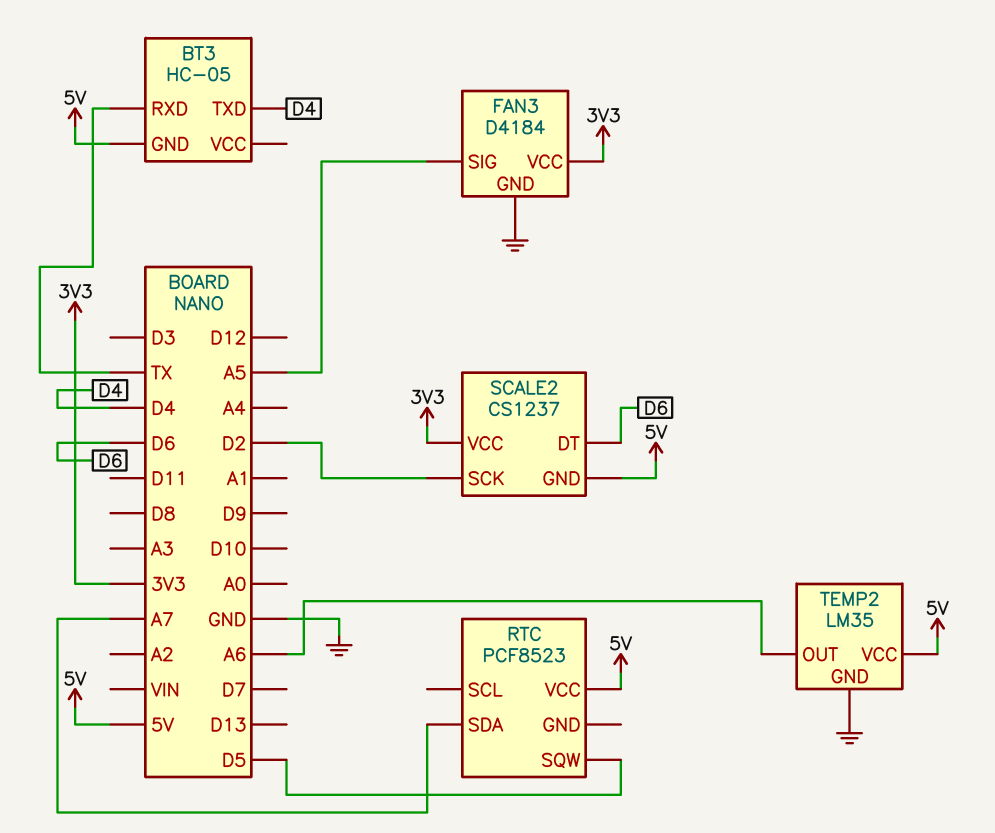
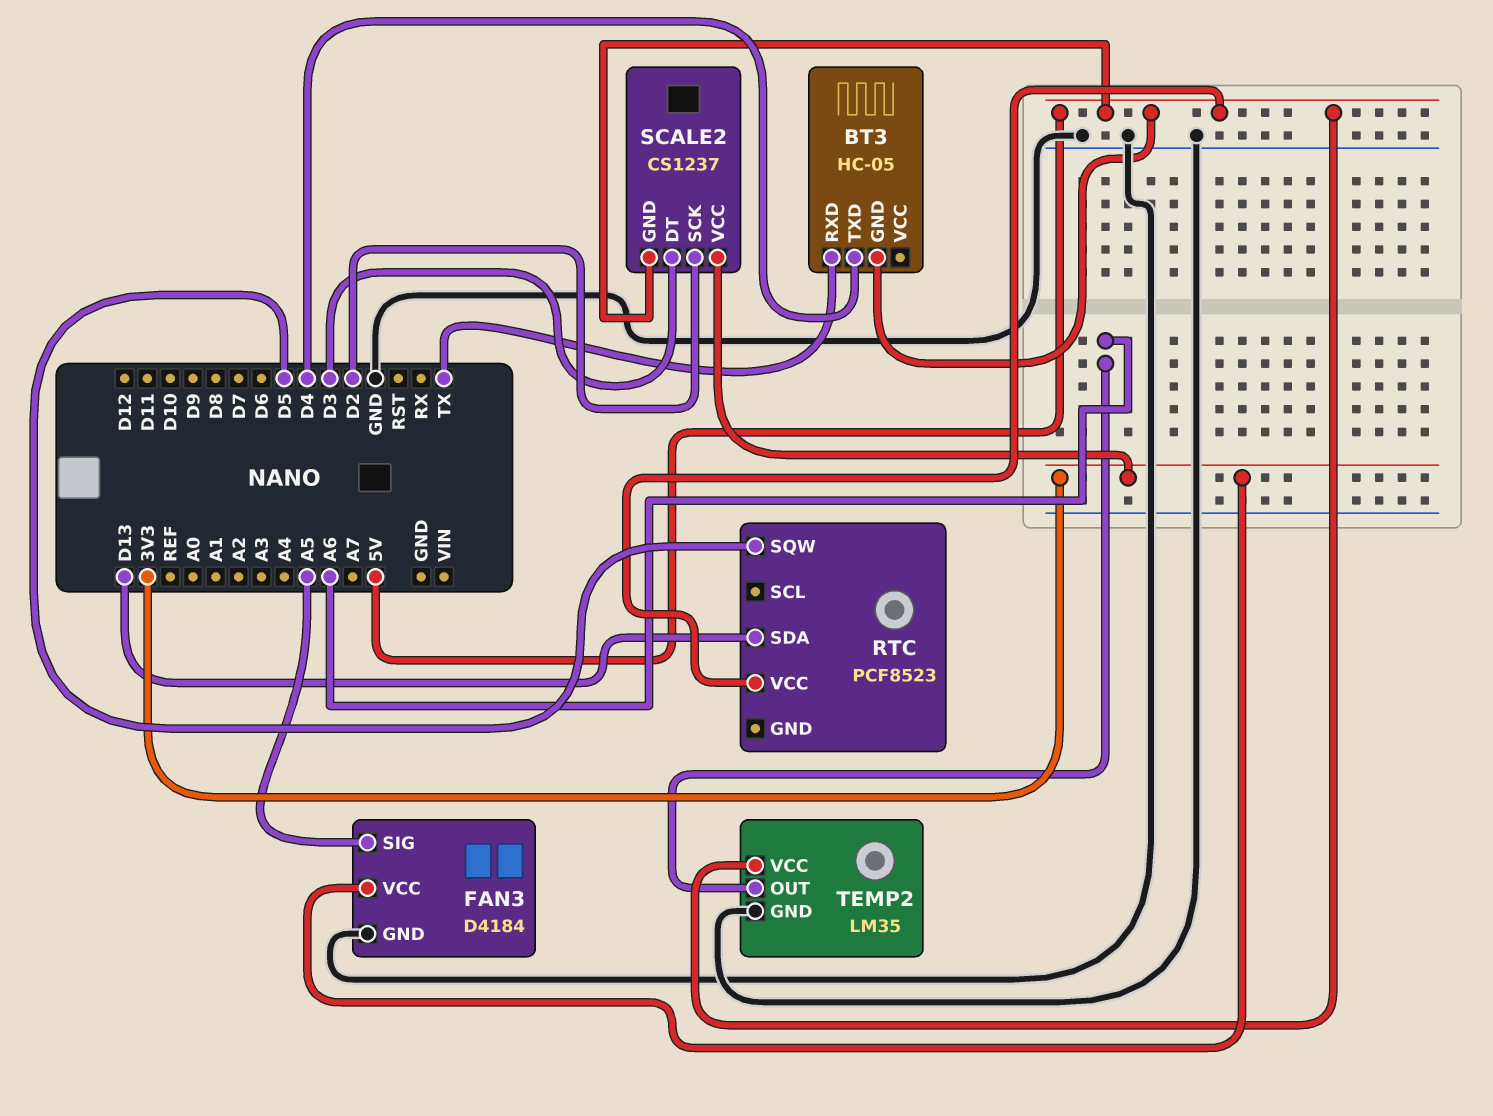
RTC pin SDA: A7 -> D13
SCALE2 pin DT: D6 -> D3

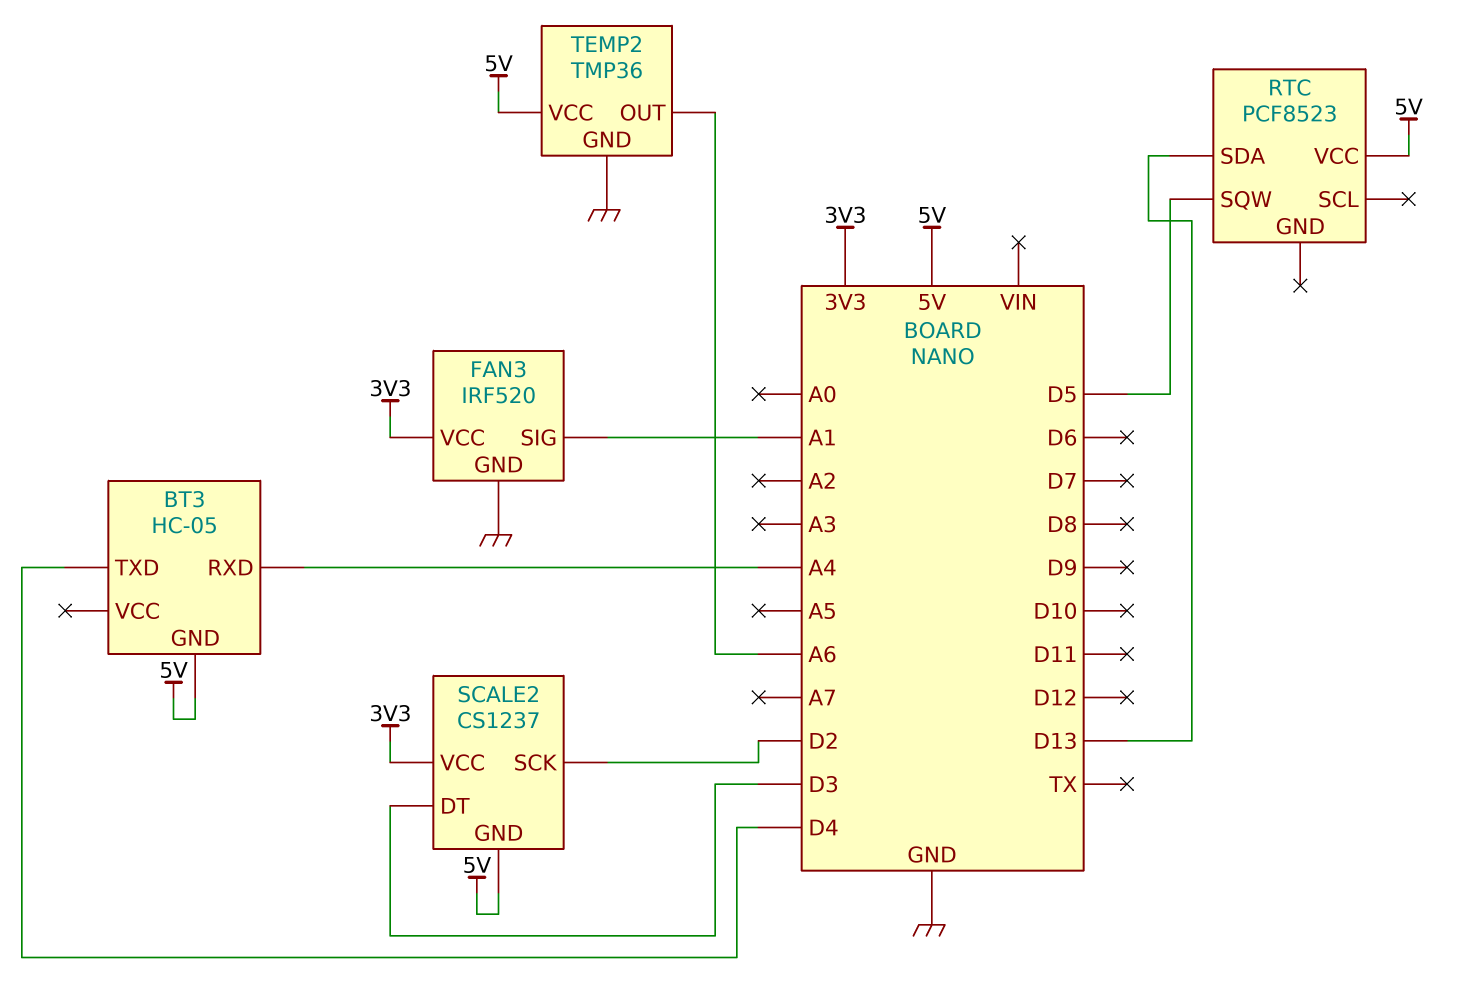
BT3 pin RXD: TX -> A4
FAN3: D4184 -> IRF520
FAN3 pin SIG: A5 -> A1
TEMP2: LM35 -> TMP36

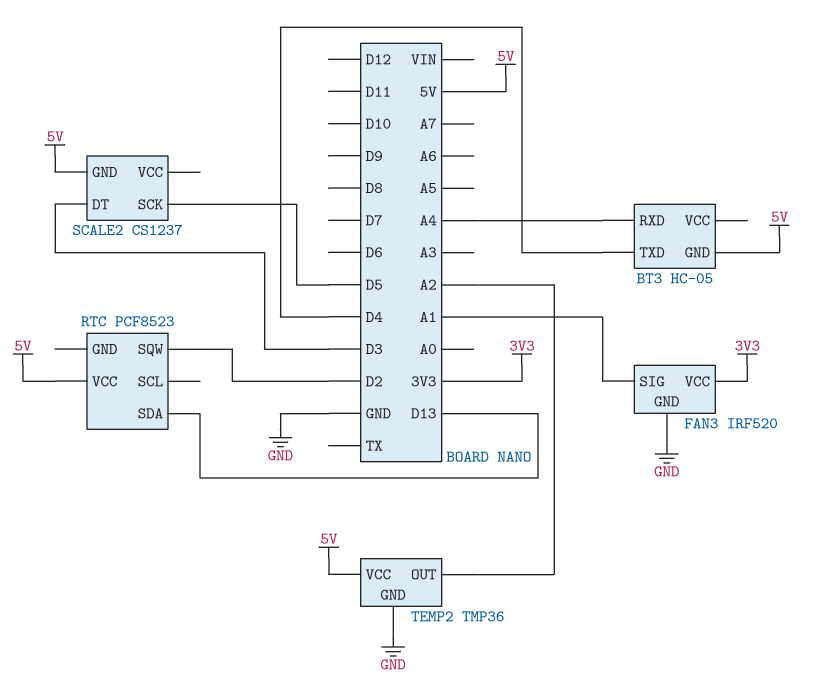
RTC pin SQW: D5 -> D2
SCALE2 pin SCK: D2 -> D5
SCALE2 pin VCC: 3V3 -> none
TEMP2 pin OUT: A6 -> A2

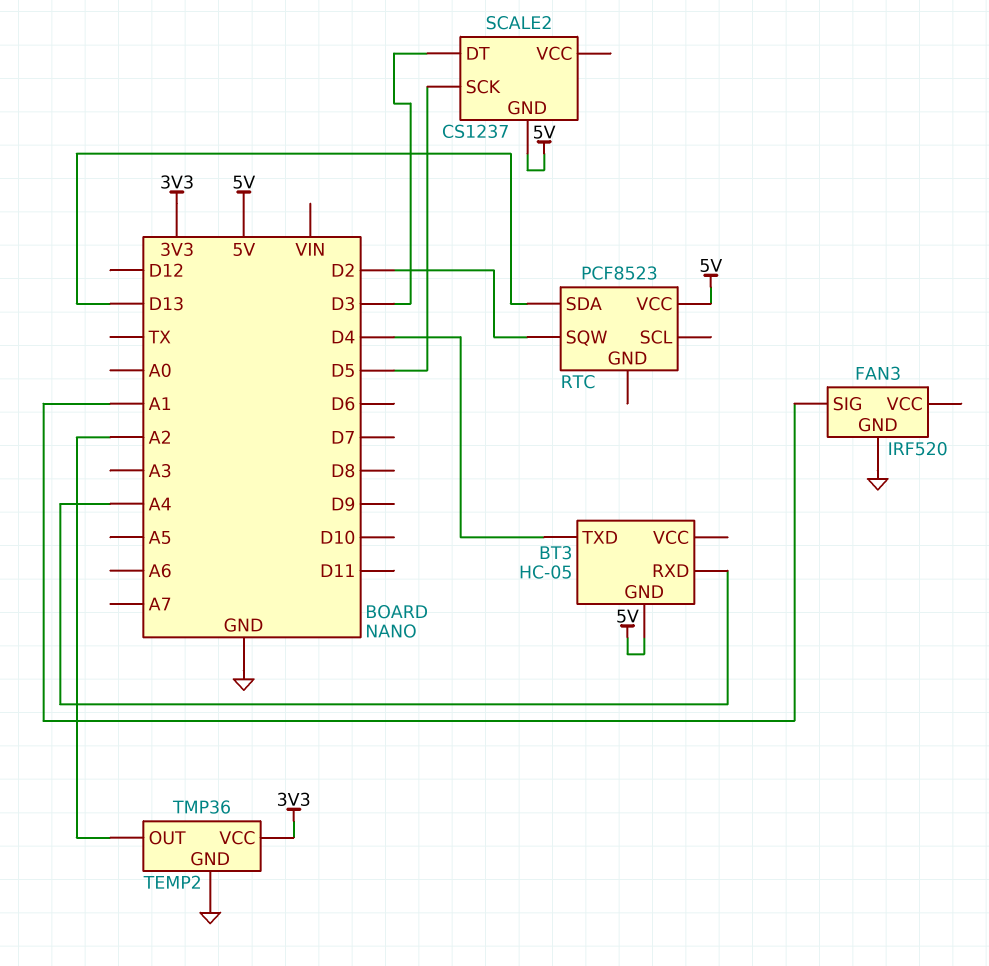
FAN3 pin VCC: 3V3 -> none
TEMP2 pin VCC: 5V -> 3V3

